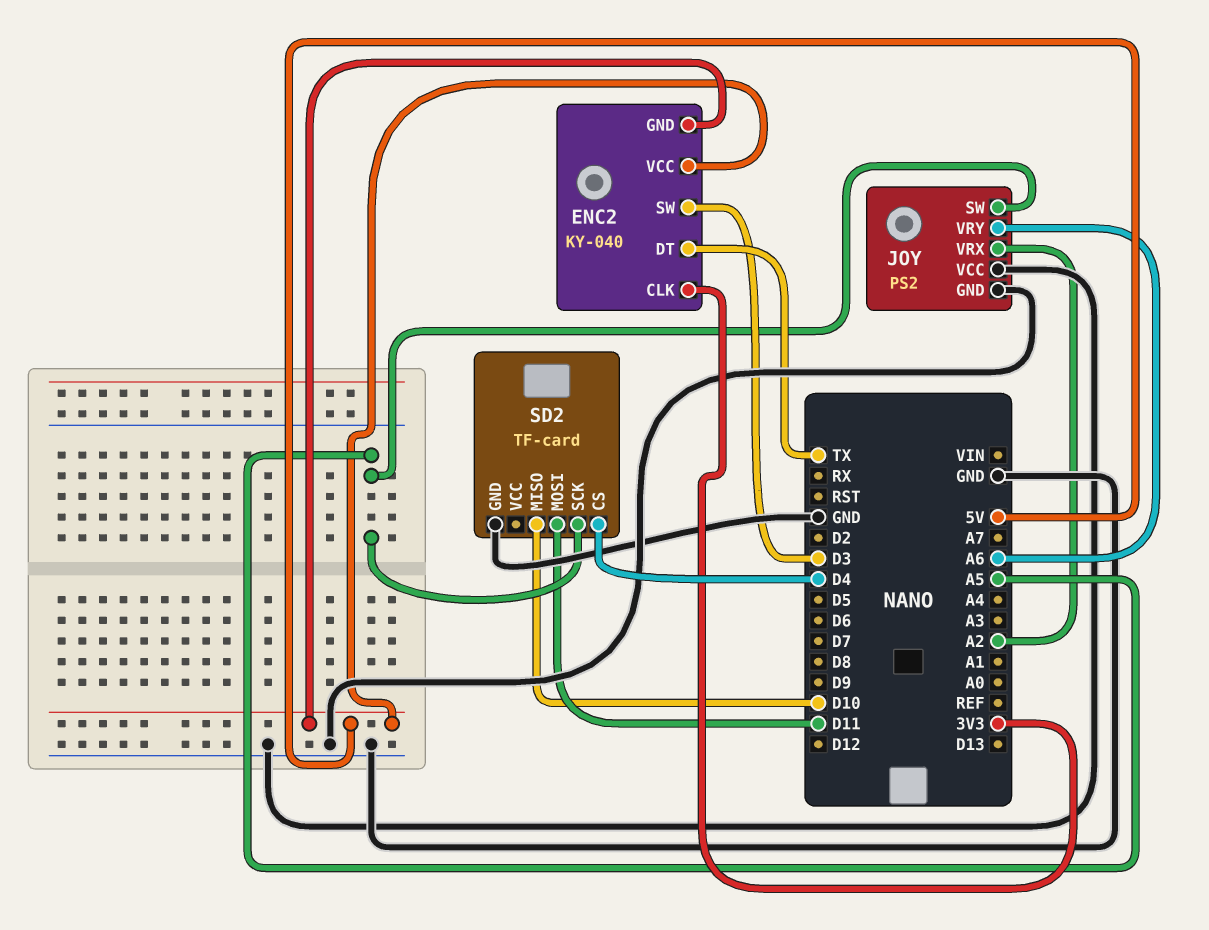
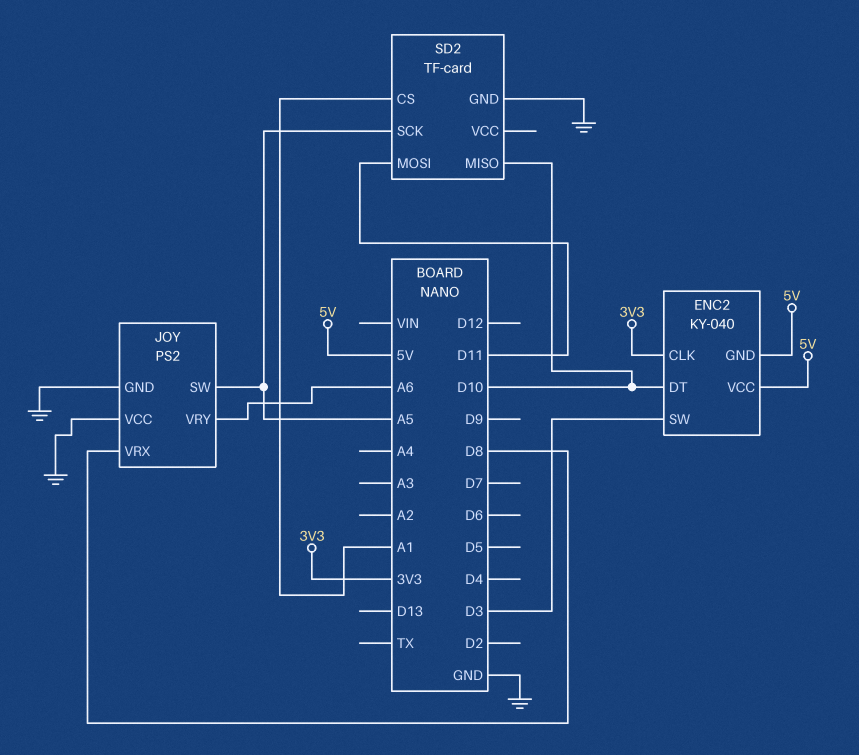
ENC2 pin DT: TX -> D10
JOY pin VRX: A2 -> D8
SD2 pin CS: D4 -> A1

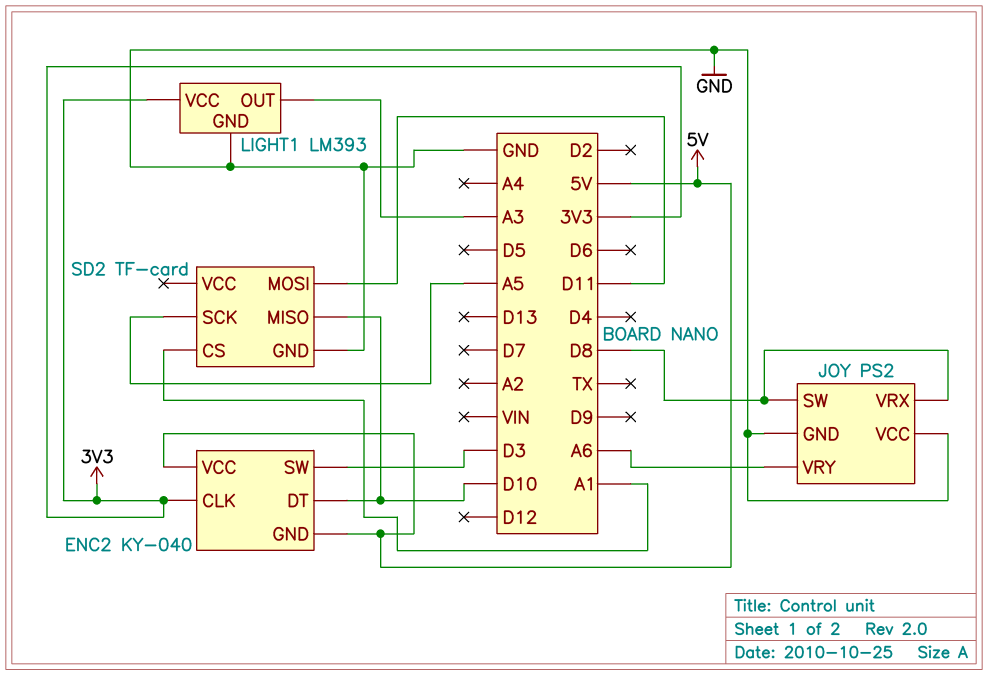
JOY pin SW: A5 -> D8
LIGHT1: none -> LM393
LIGHT1 pin GND: none -> GND
LIGHT1 pin OUT: none -> A3
LIGHT1 pin VCC: none -> 3V3

